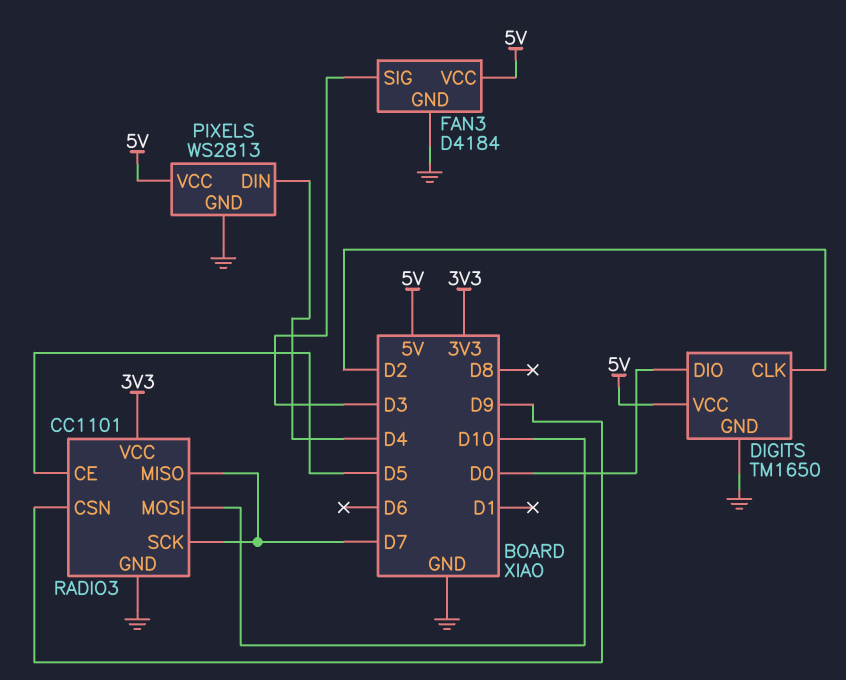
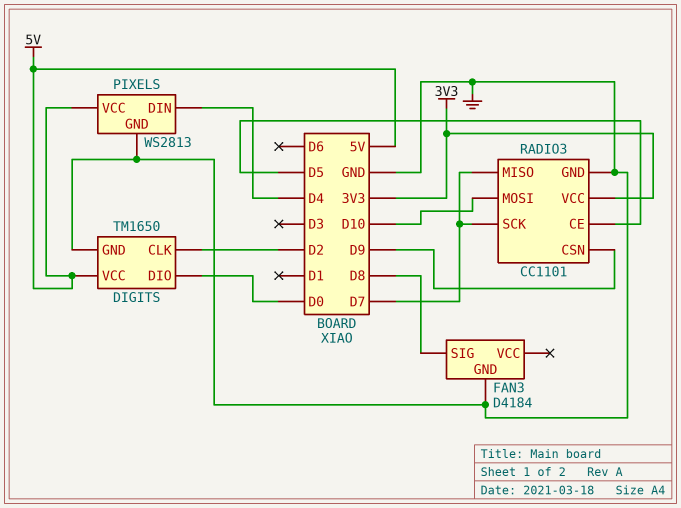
FAN3 pin SIG: D3 -> D8
FAN3 pin VCC: 5V -> none

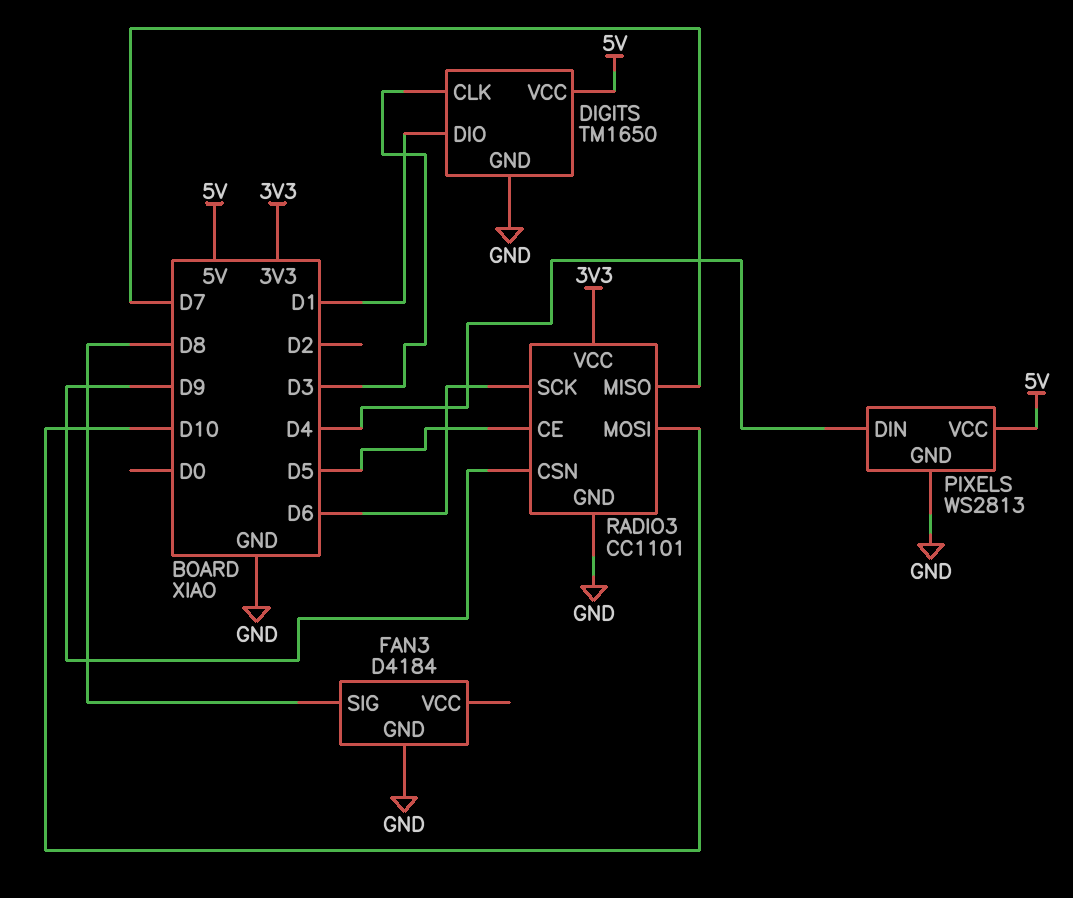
DIGITS pin CLK: D2 -> D3
DIGITS pin DIO: D0 -> D1
RADIO3 pin SCK: D7 -> D6

